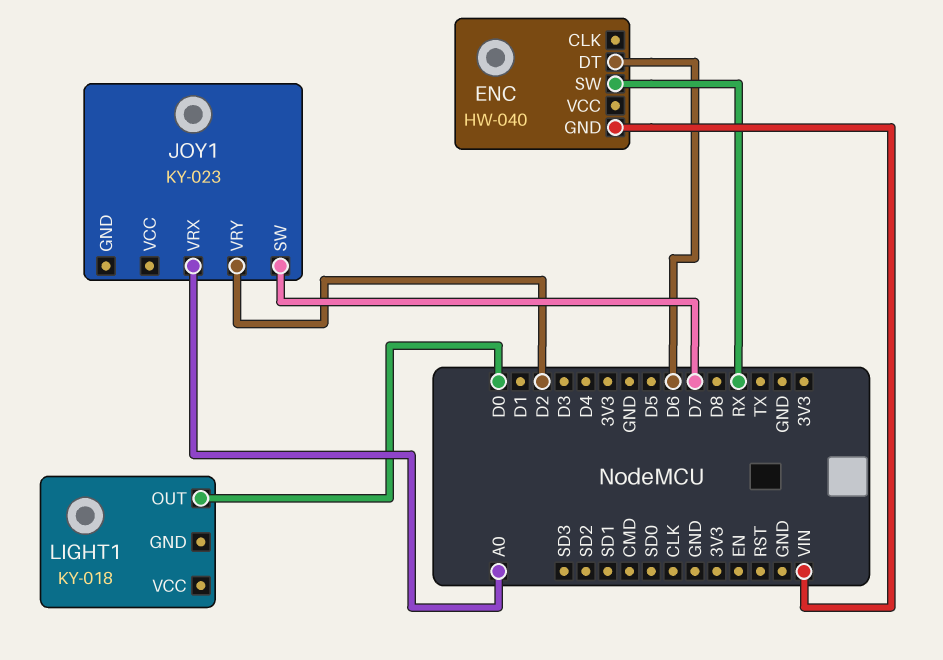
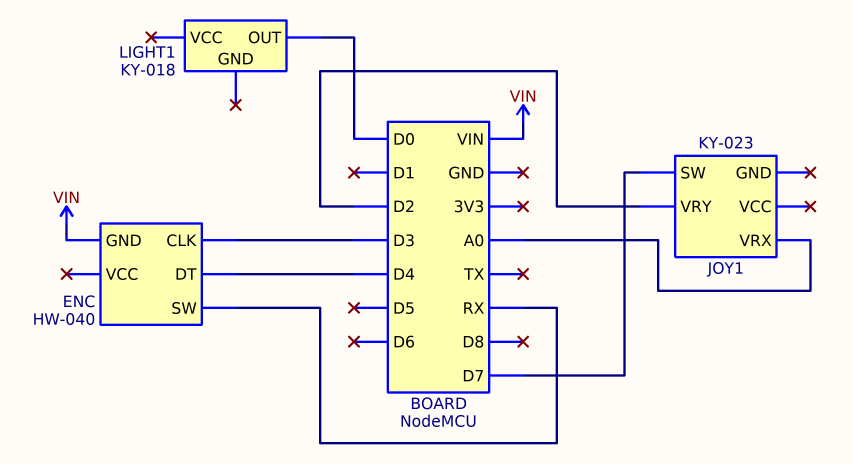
ENC pin CLK: none -> D3
ENC pin DT: D6 -> D4

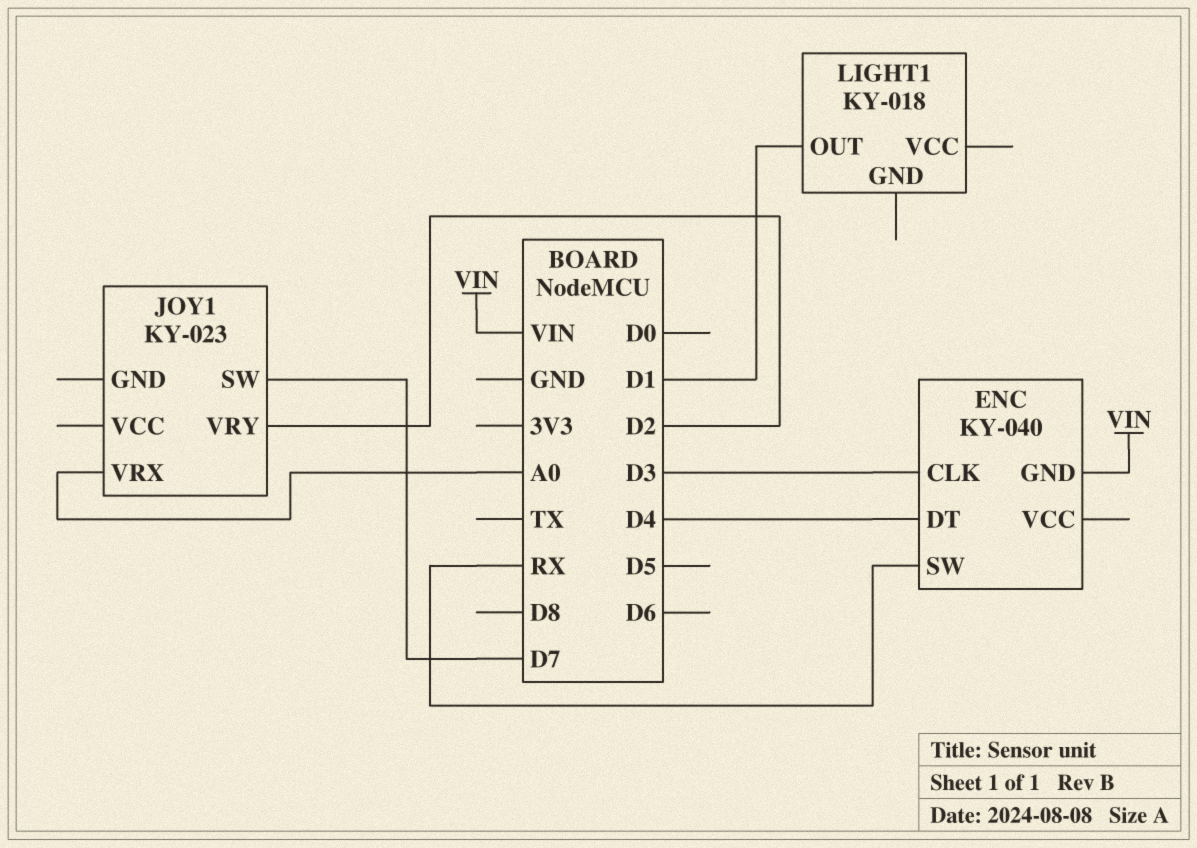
ENC: HW-040 -> KY-040
LIGHT1 pin OUT: D0 -> D1

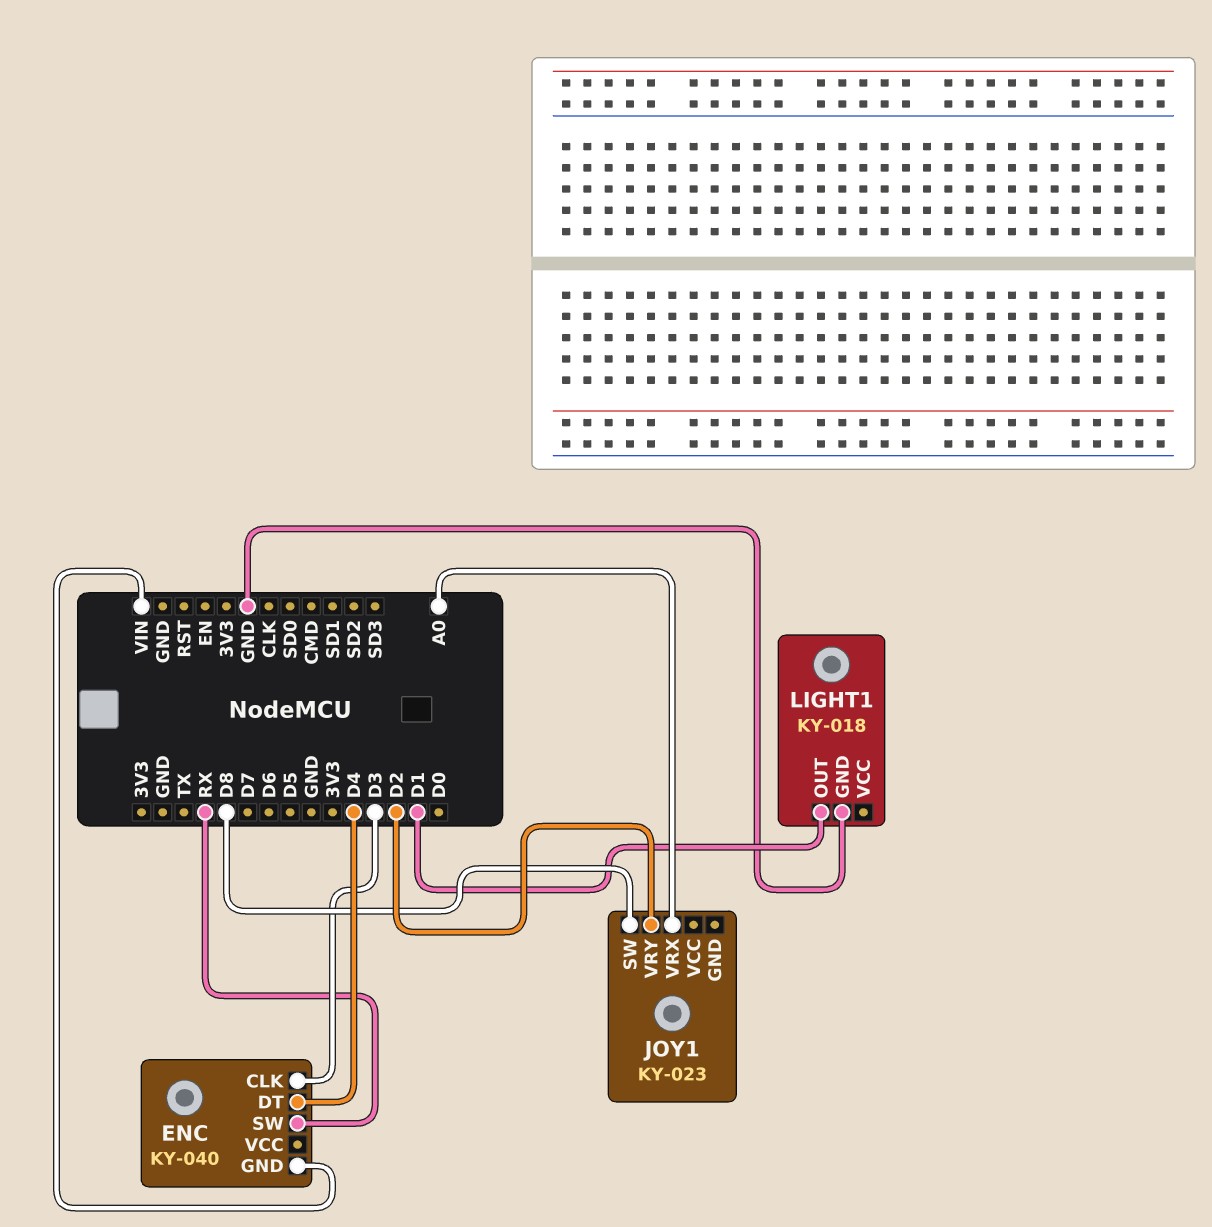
JOY1 pin SW: D7 -> D8
LIGHT1 pin GND: none -> GND

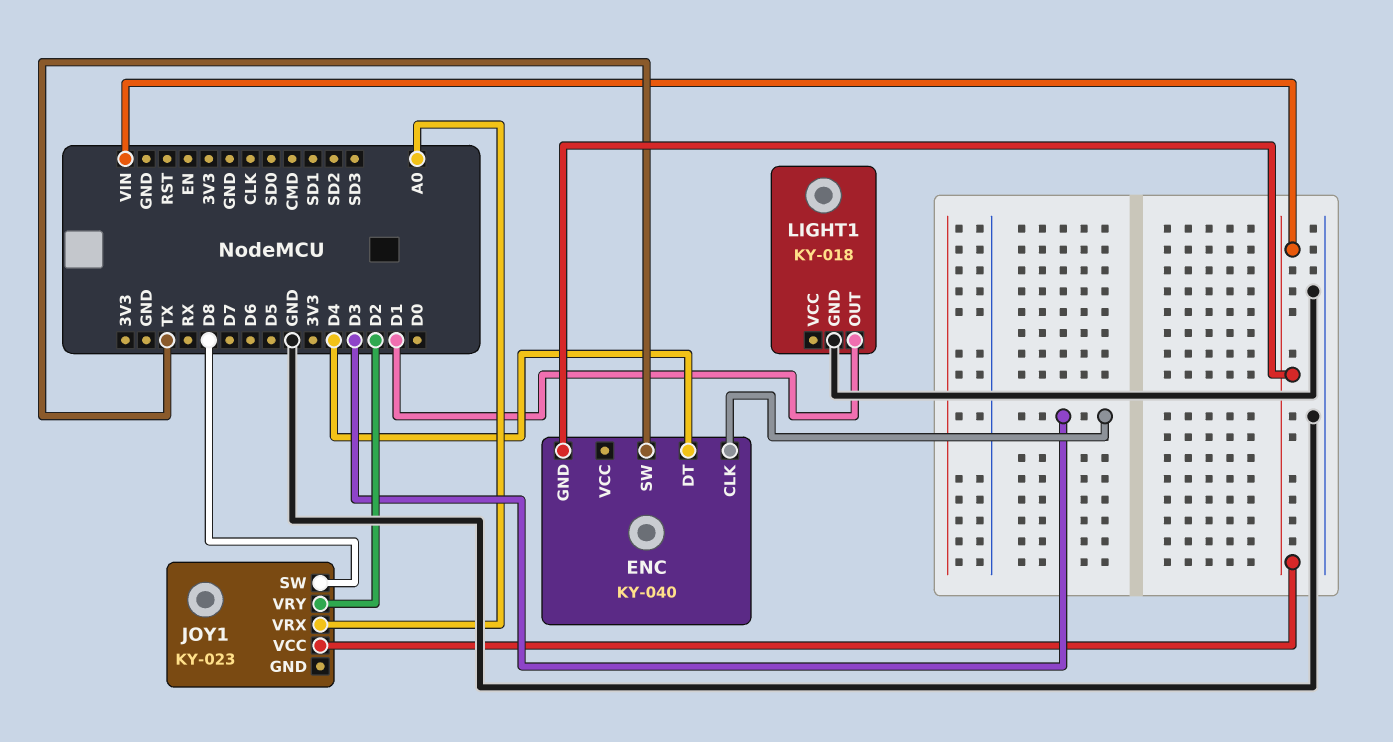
ENC pin SW: RX -> TX
JOY1 pin VCC: none -> VIN

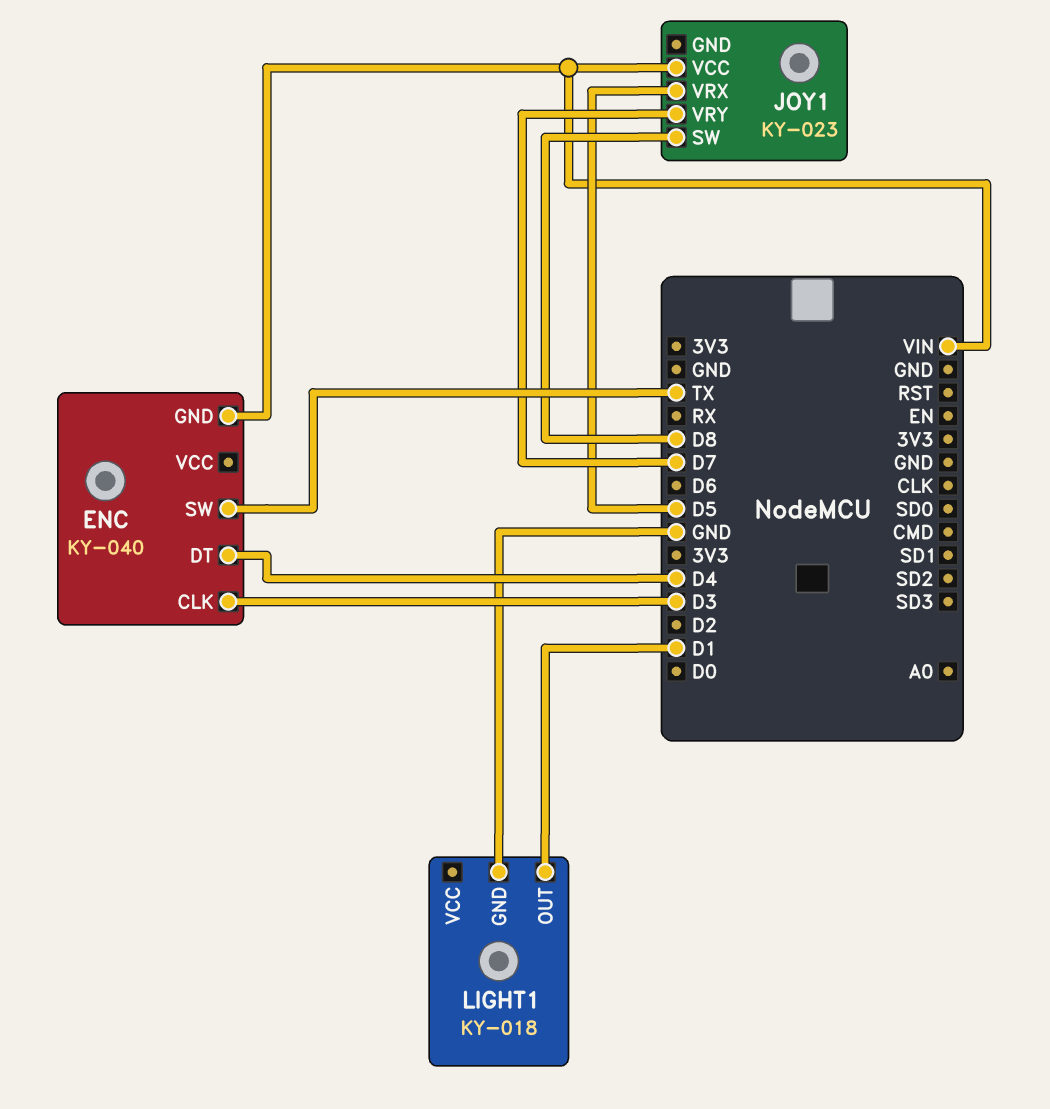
JOY1 pin VRX: A0 -> D5
JOY1 pin VRY: D2 -> D7

